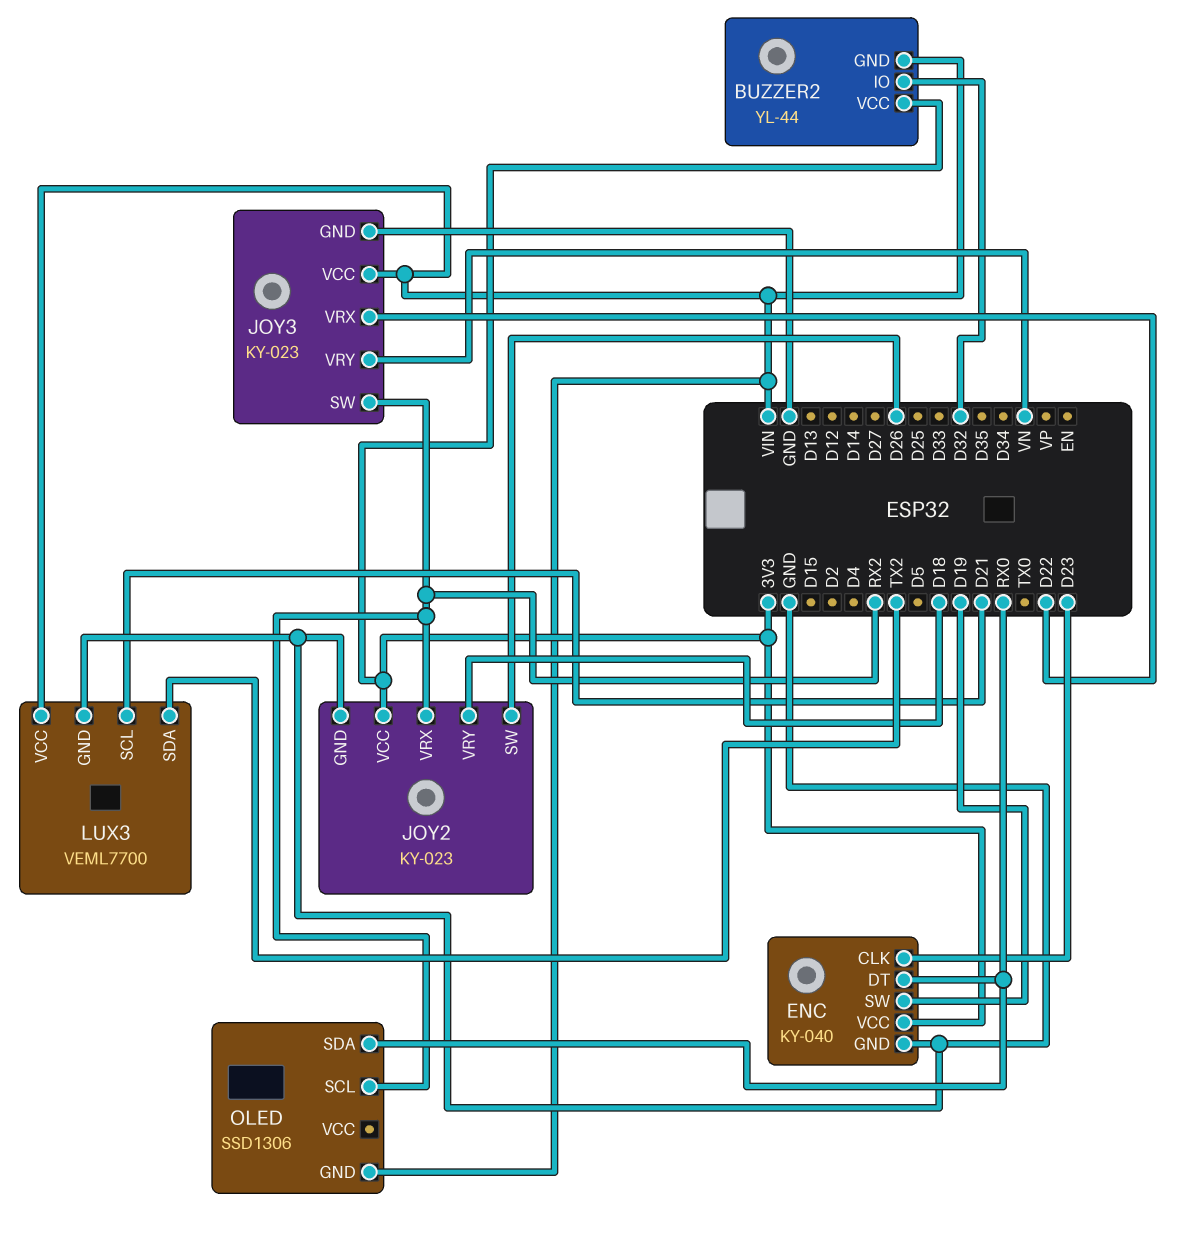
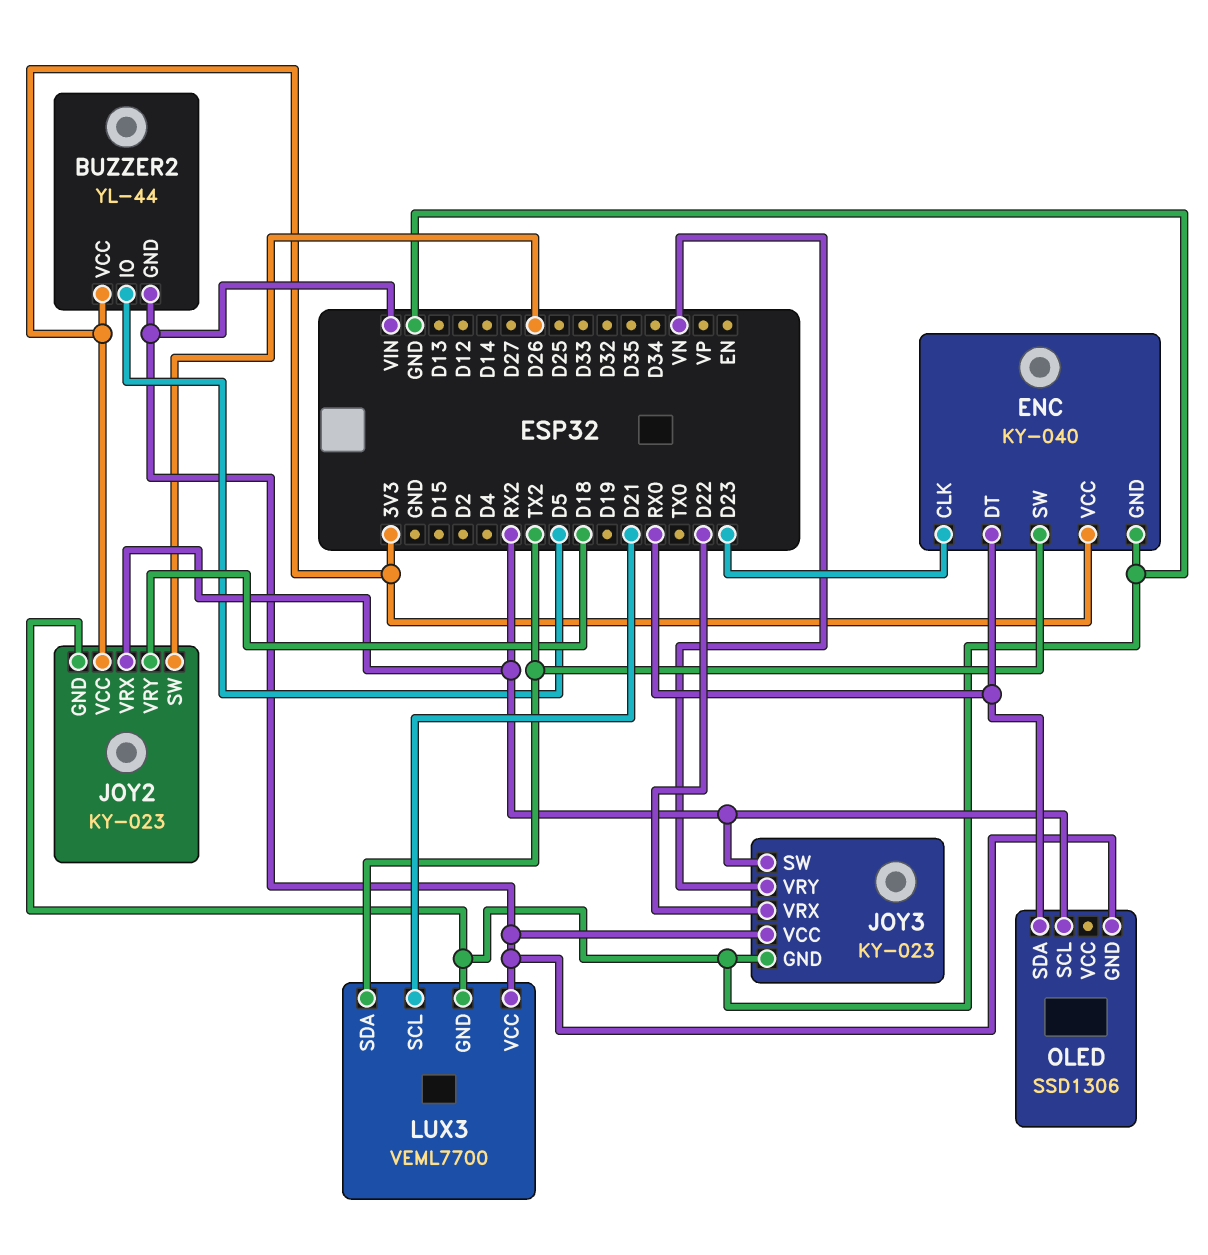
BUZZER2 pin IO: D32 -> D5
ENC pin SW: D19 -> TX2

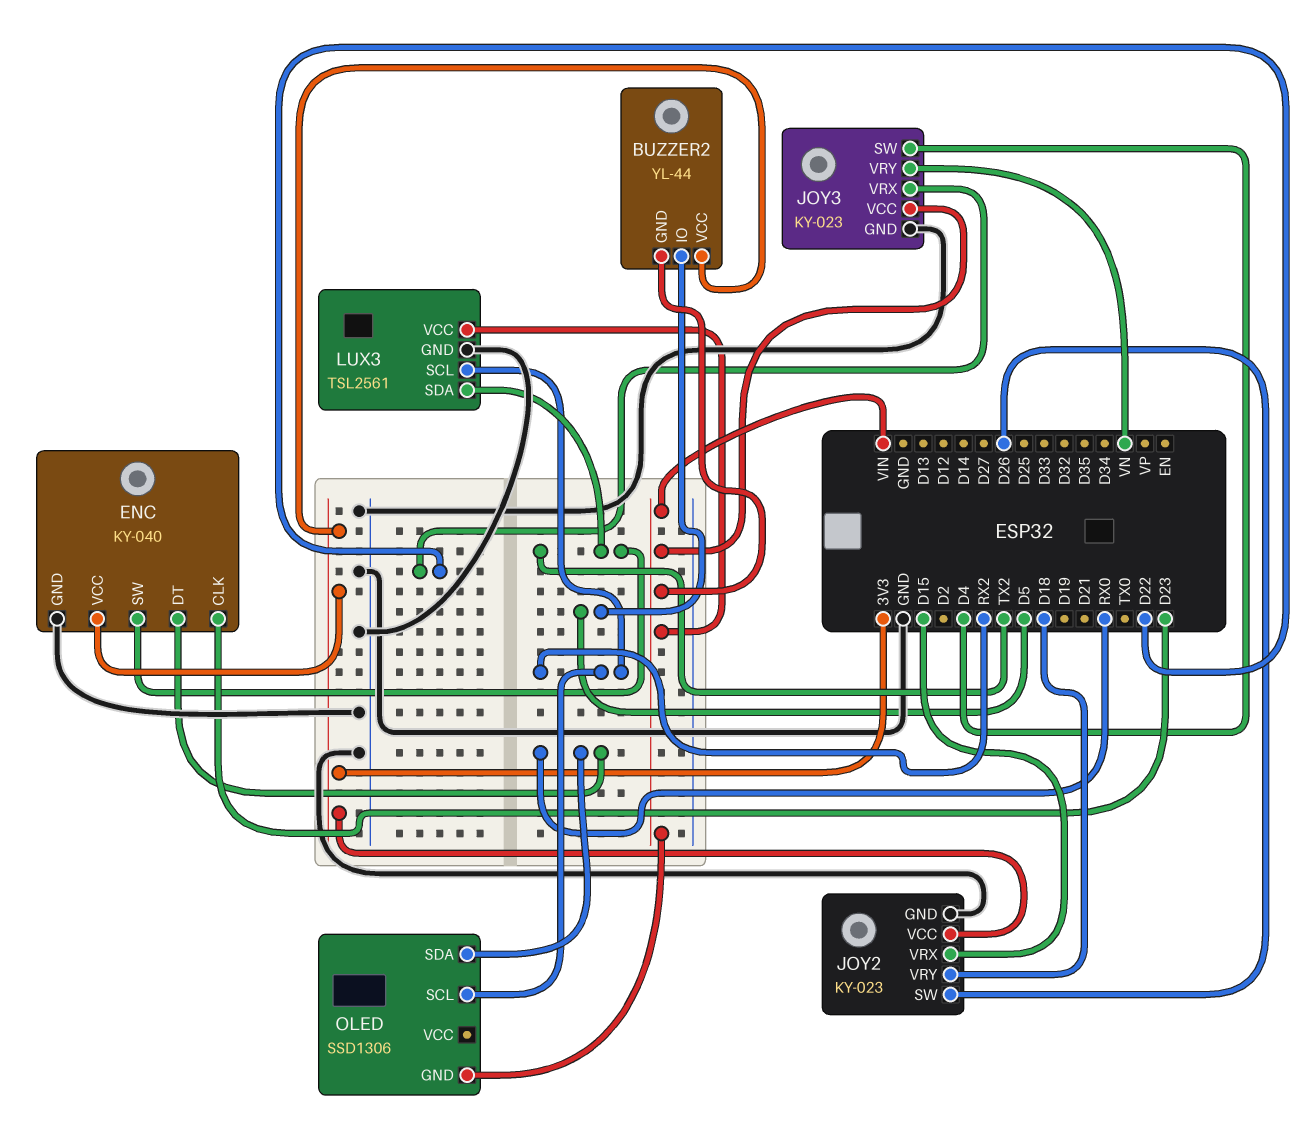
JOY2 pin VRX: RX2 -> D15
JOY3 pin SW: RX2 -> D4
LUX3: VEML7700 -> TSL2561
LUX3 pin SCL: D21 -> RX2

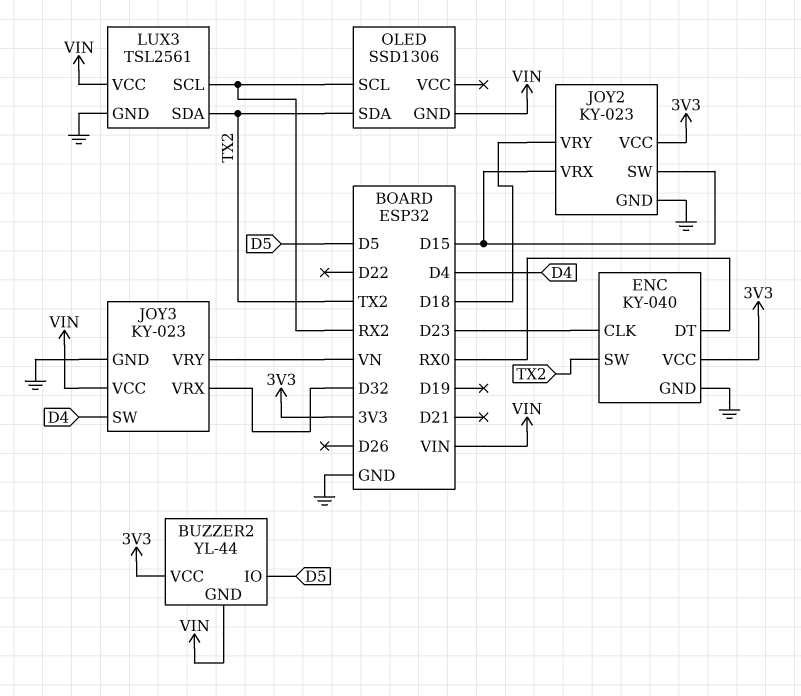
JOY2 pin SW: D26 -> D15
JOY3 pin VRX: D22 -> D32
OLED pin SDA: RX0 -> TX2

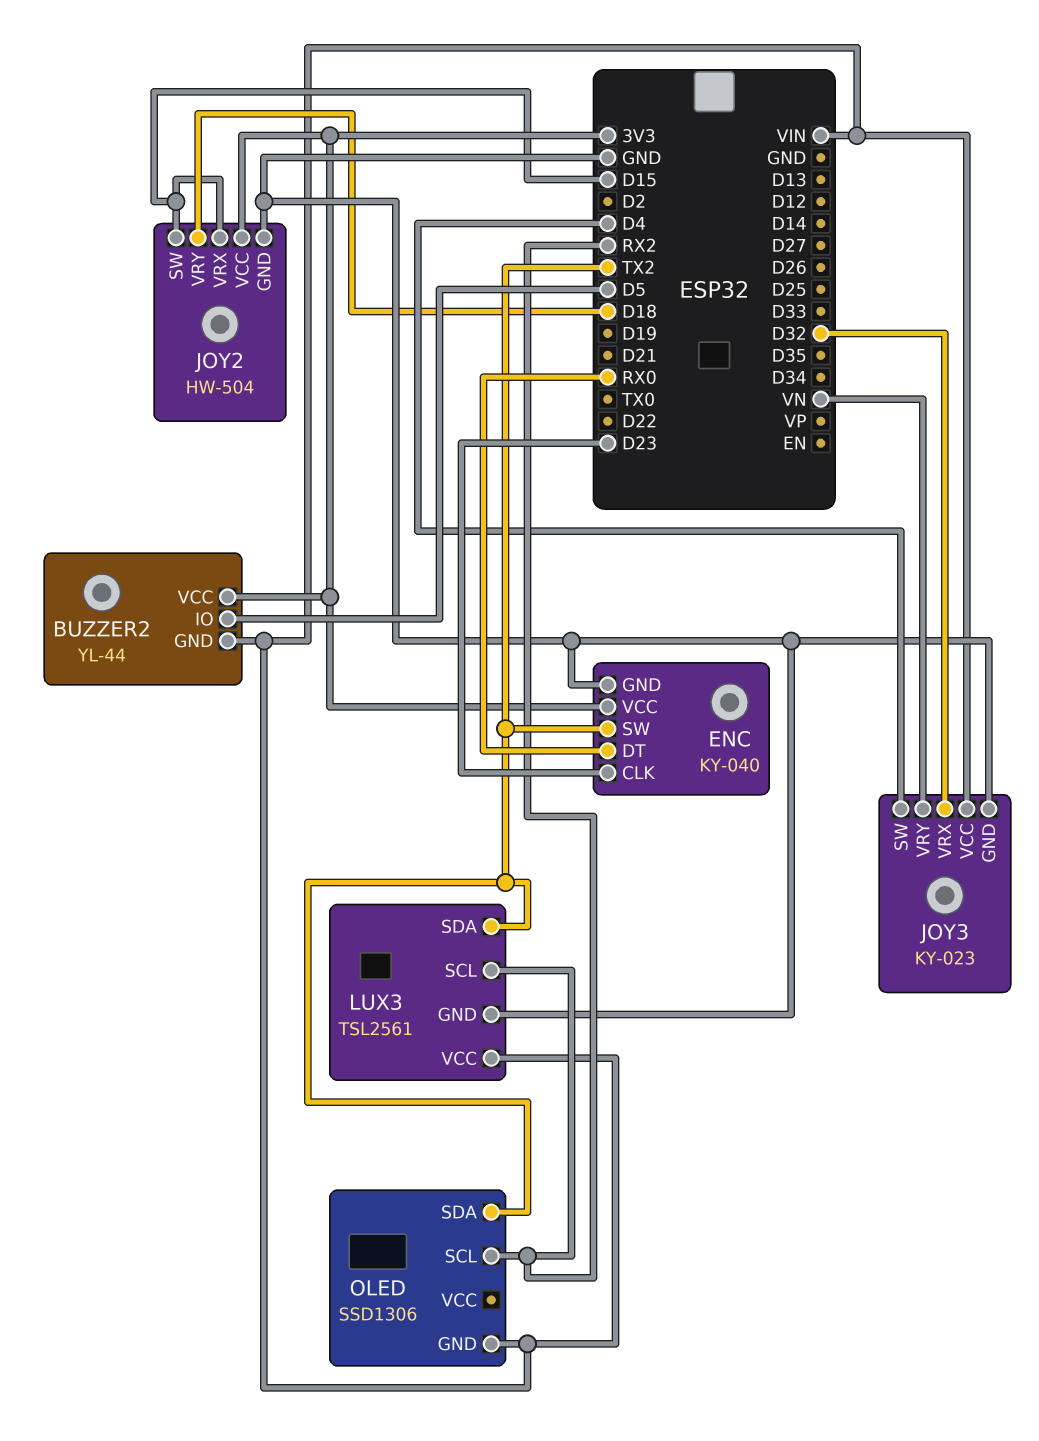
JOY2: KY-023 -> HW-504

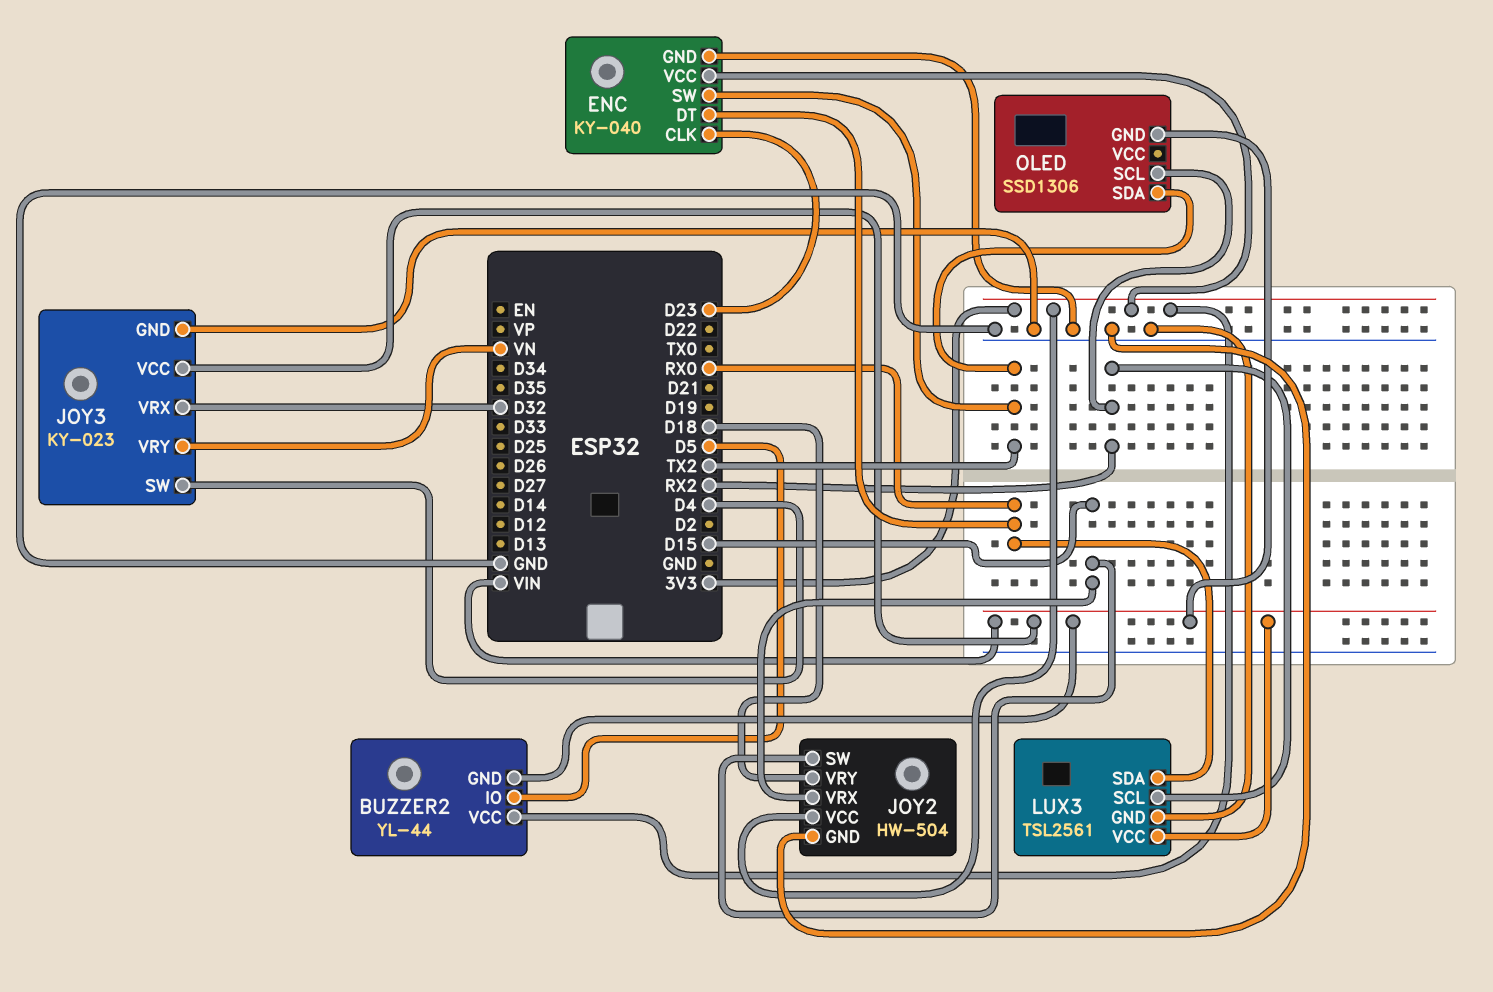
LUX3 pin SDA: TX2 -> RX0

